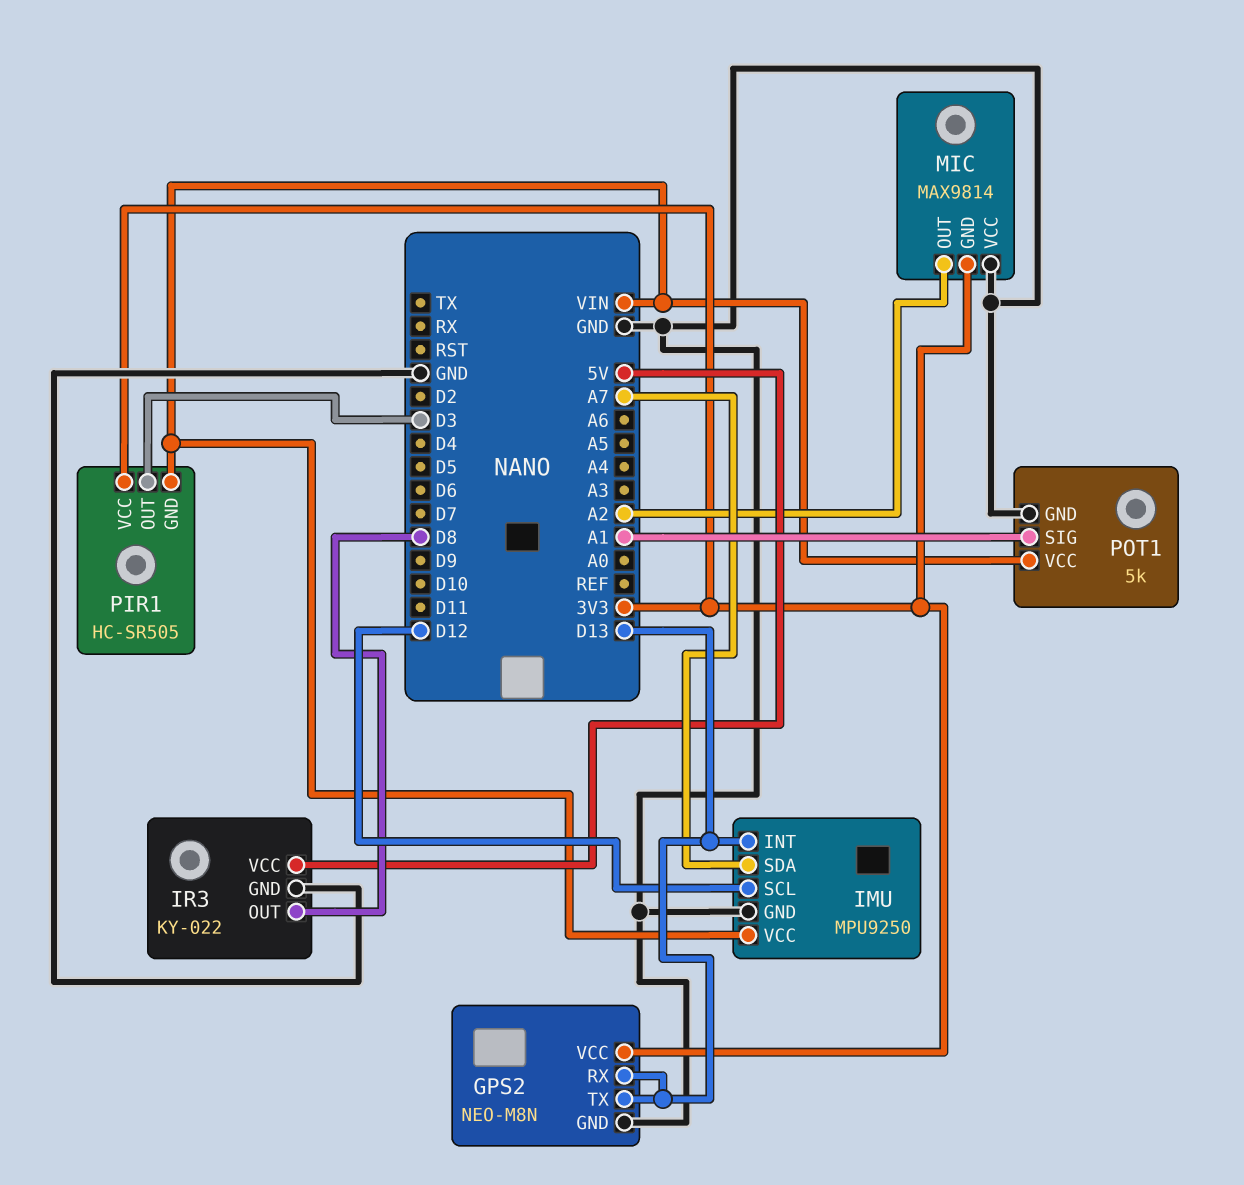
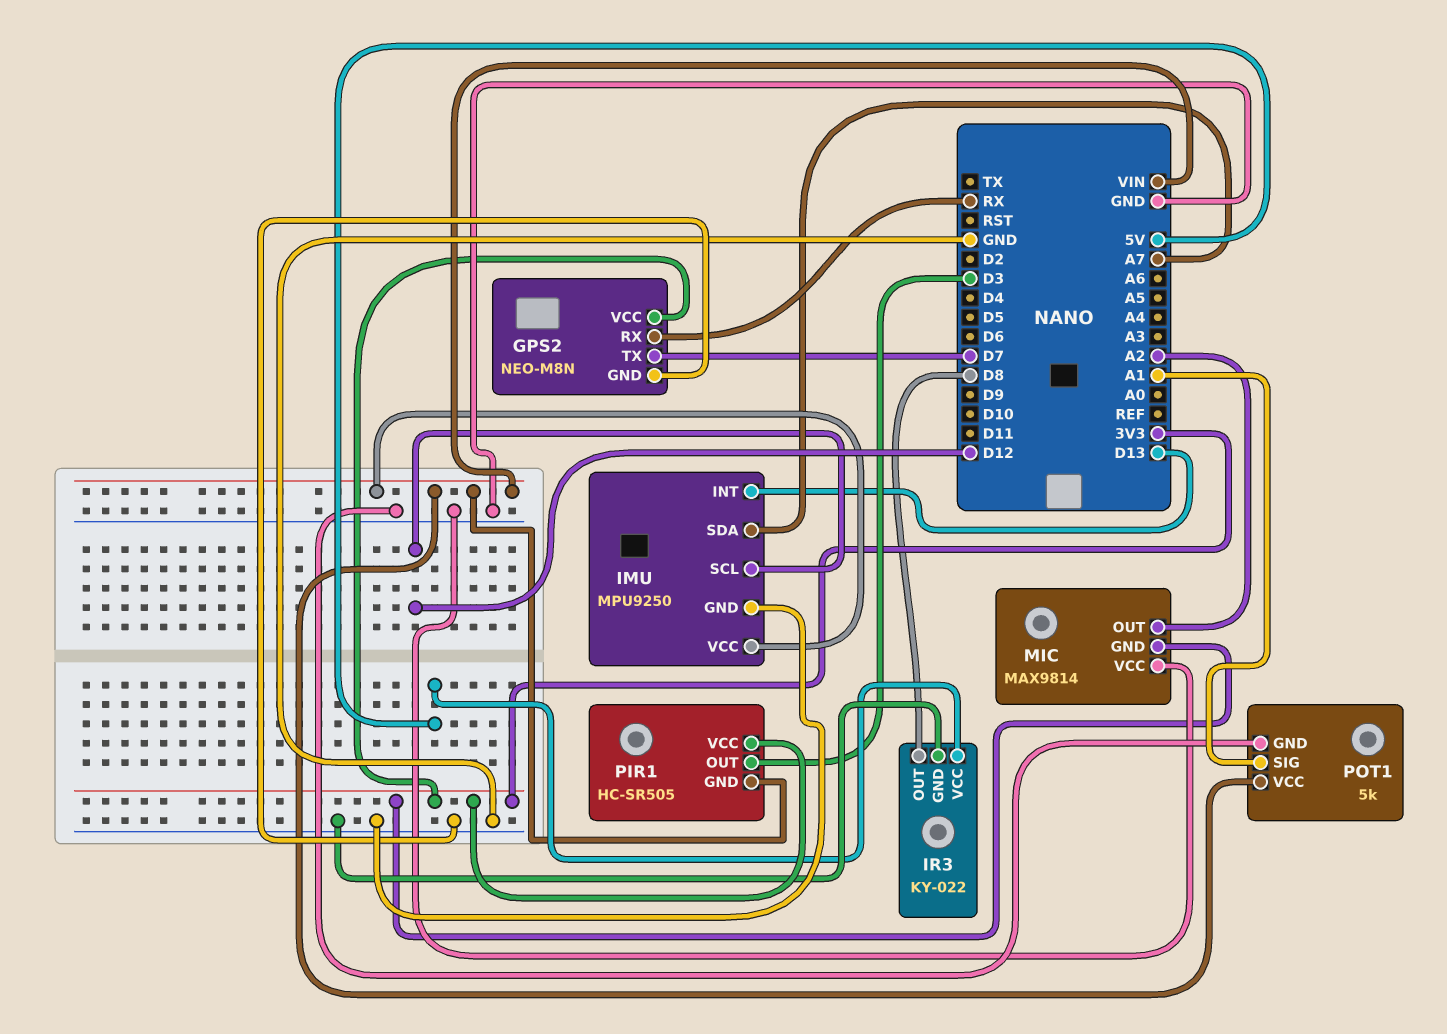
GPS2 pin RX: D13 -> RX
GPS2 pin TX: D13 -> D7

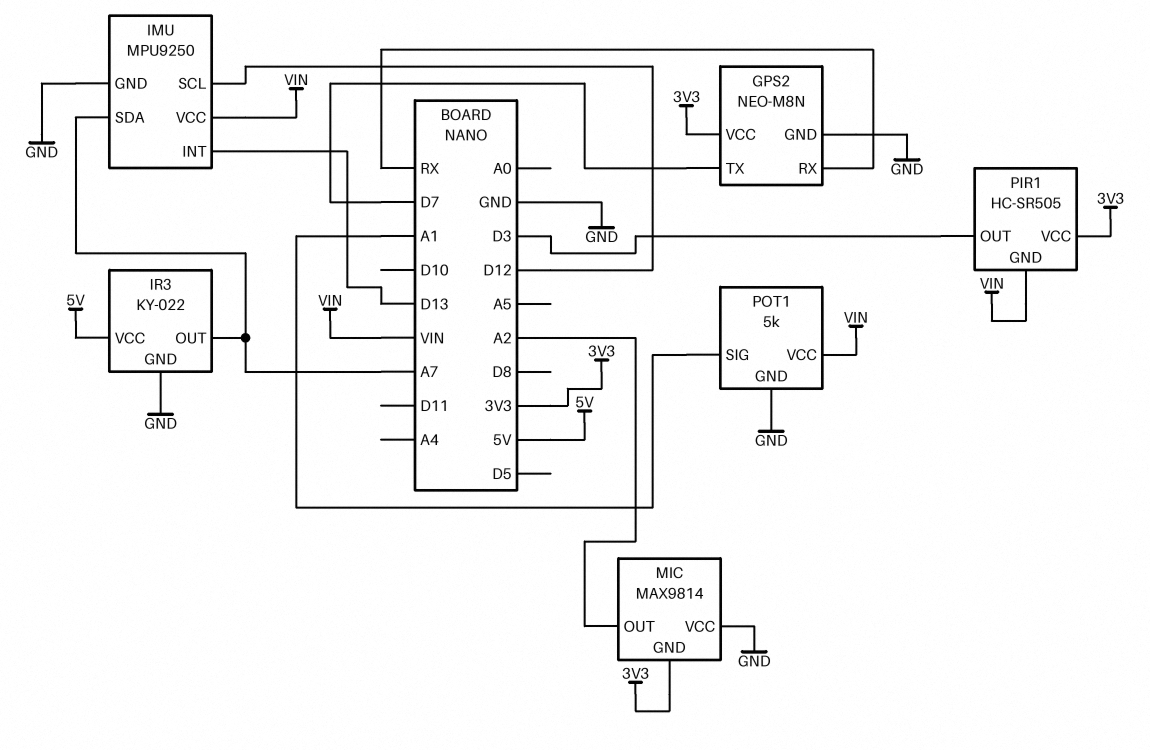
IR3 pin OUT: D8 -> A7

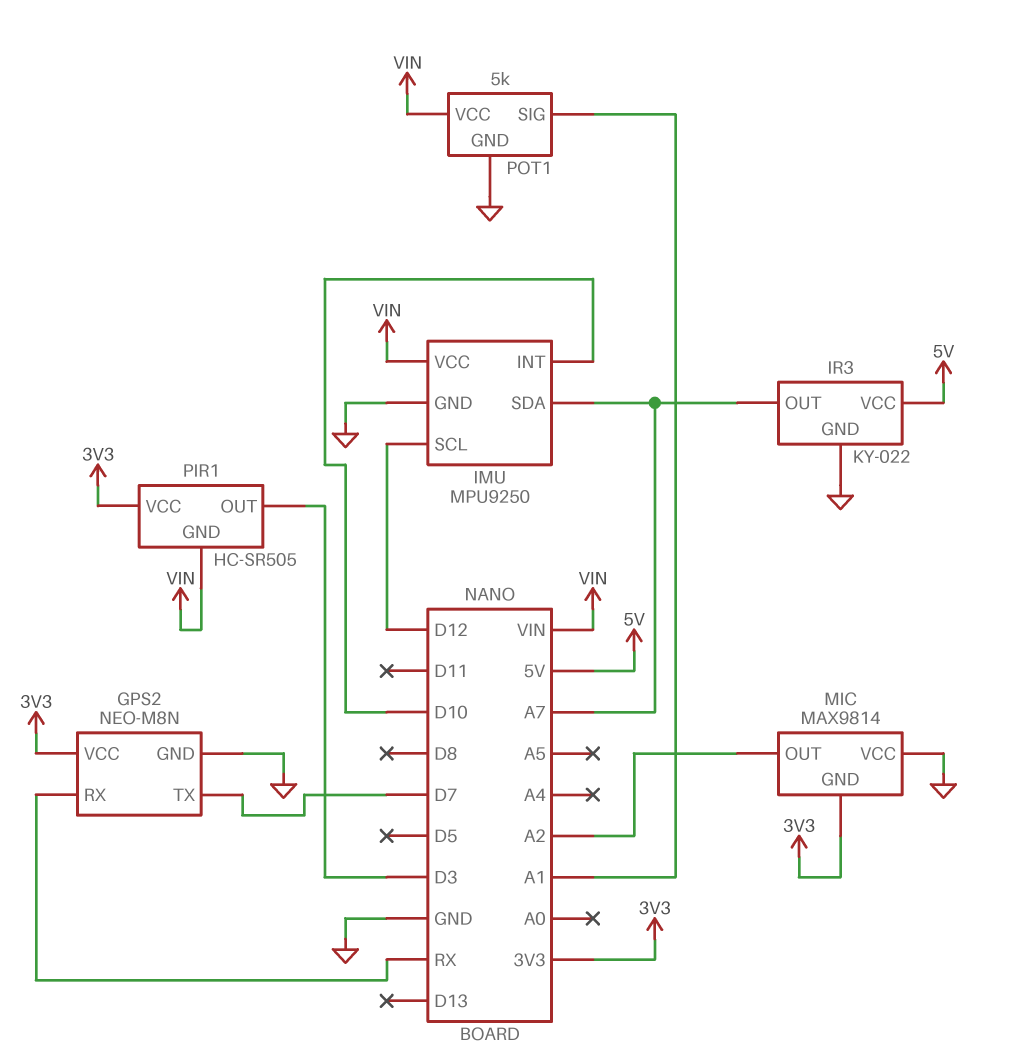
IMU pin INT: D13 -> D10

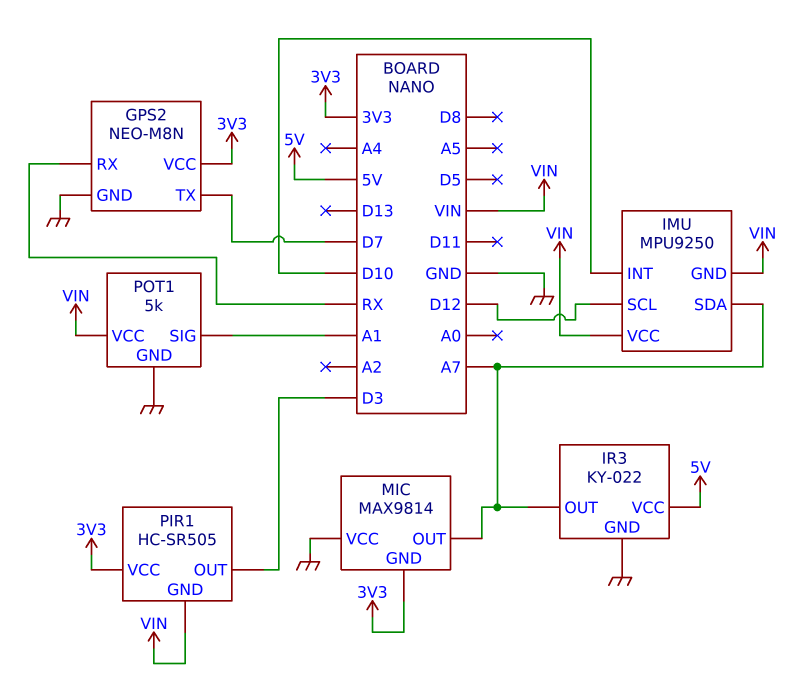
IMU pin GND: GND -> VIN
MIC pin OUT: A2 -> A7

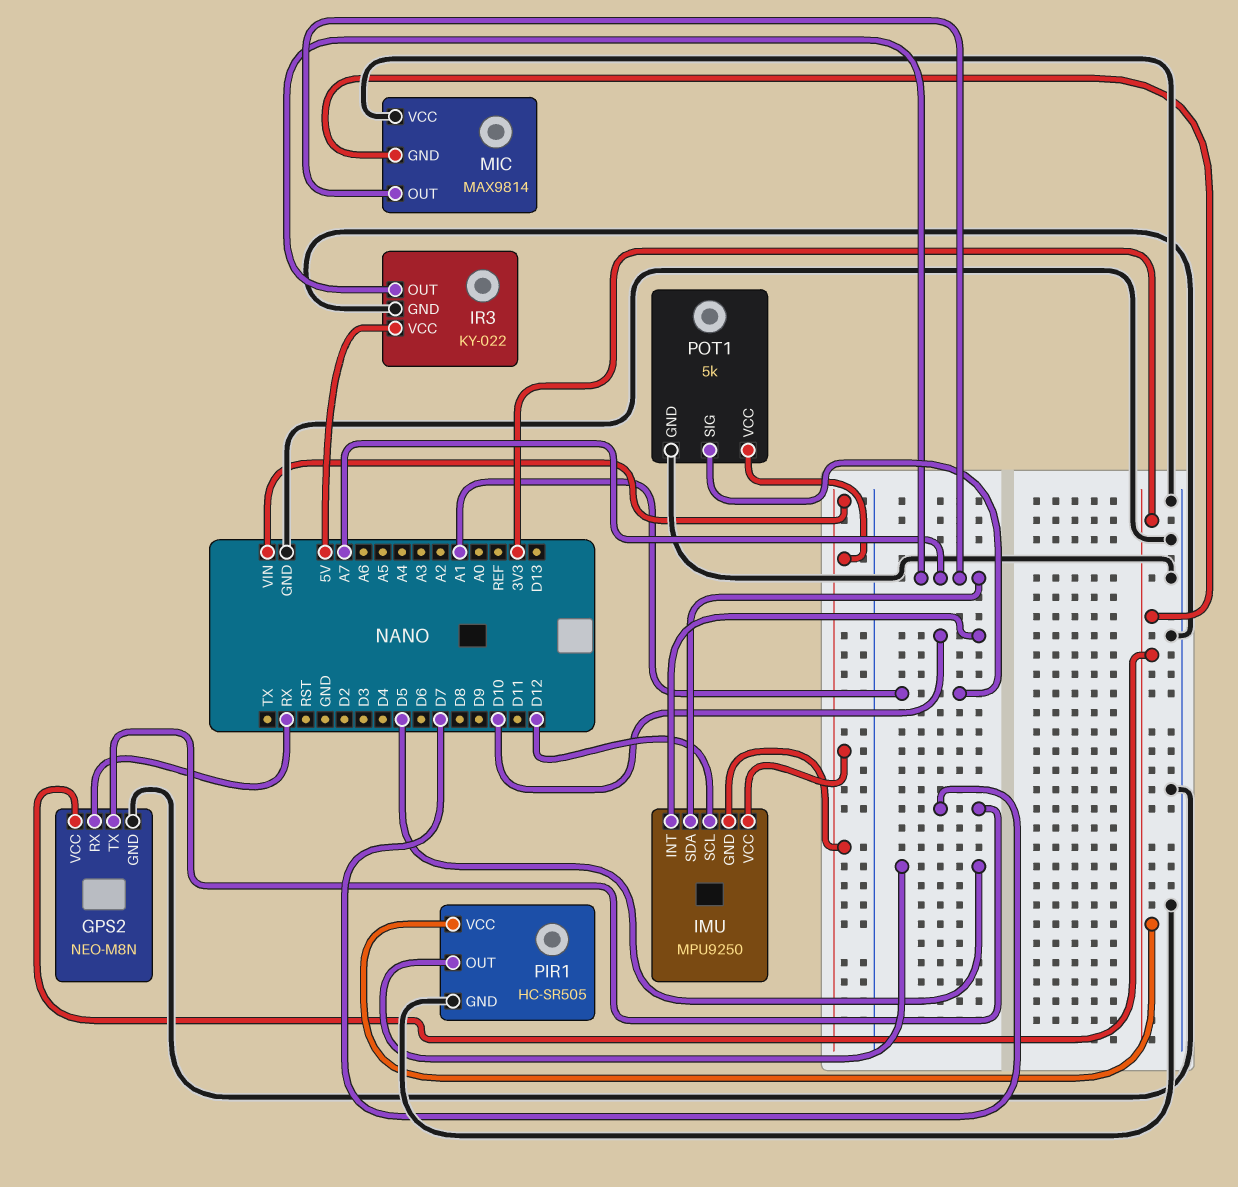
PIR1 pin GND: VIN -> GND
PIR1 pin OUT: D3 -> D5

